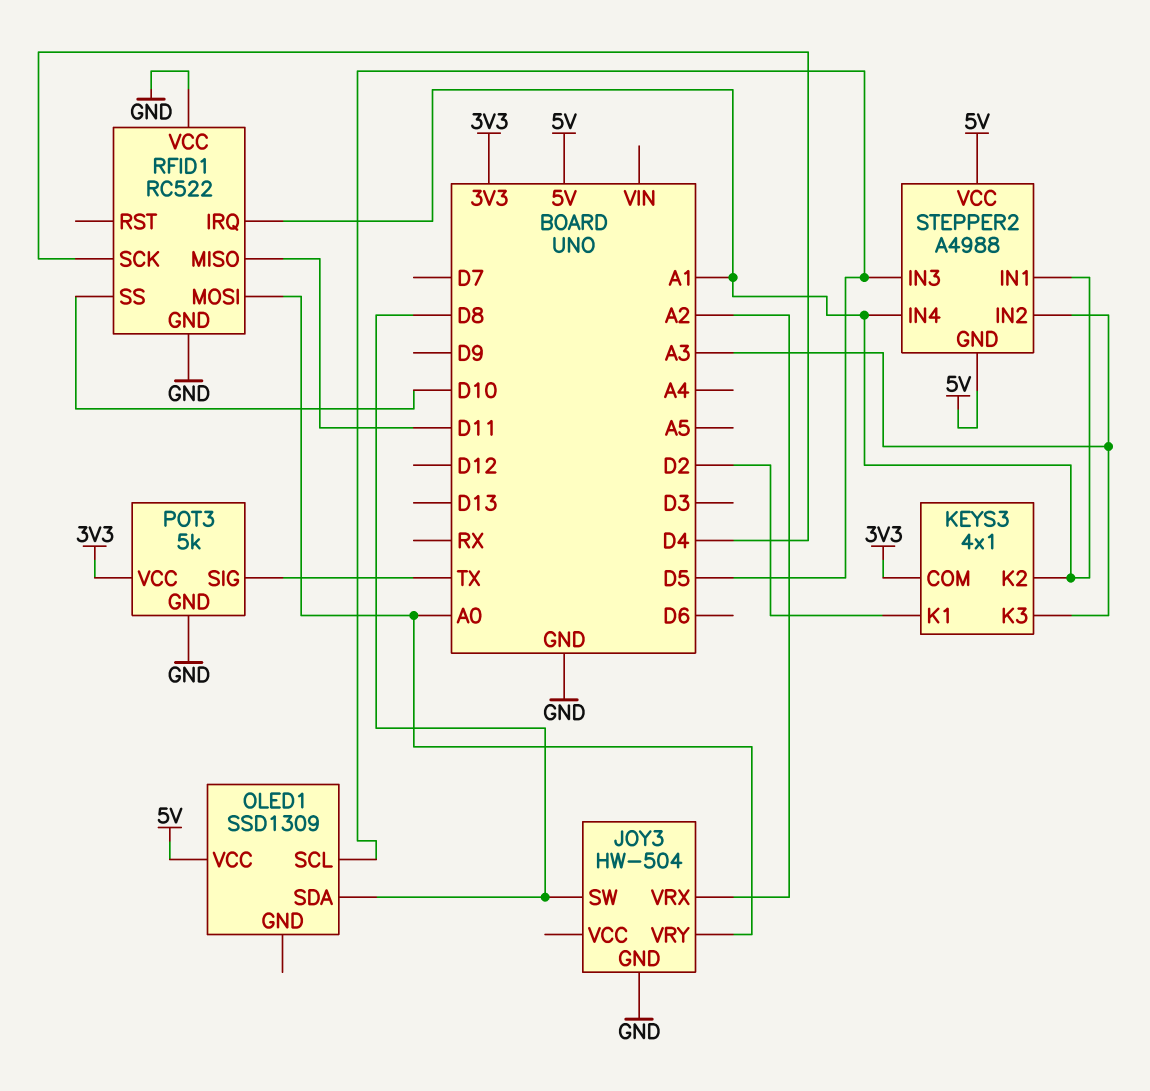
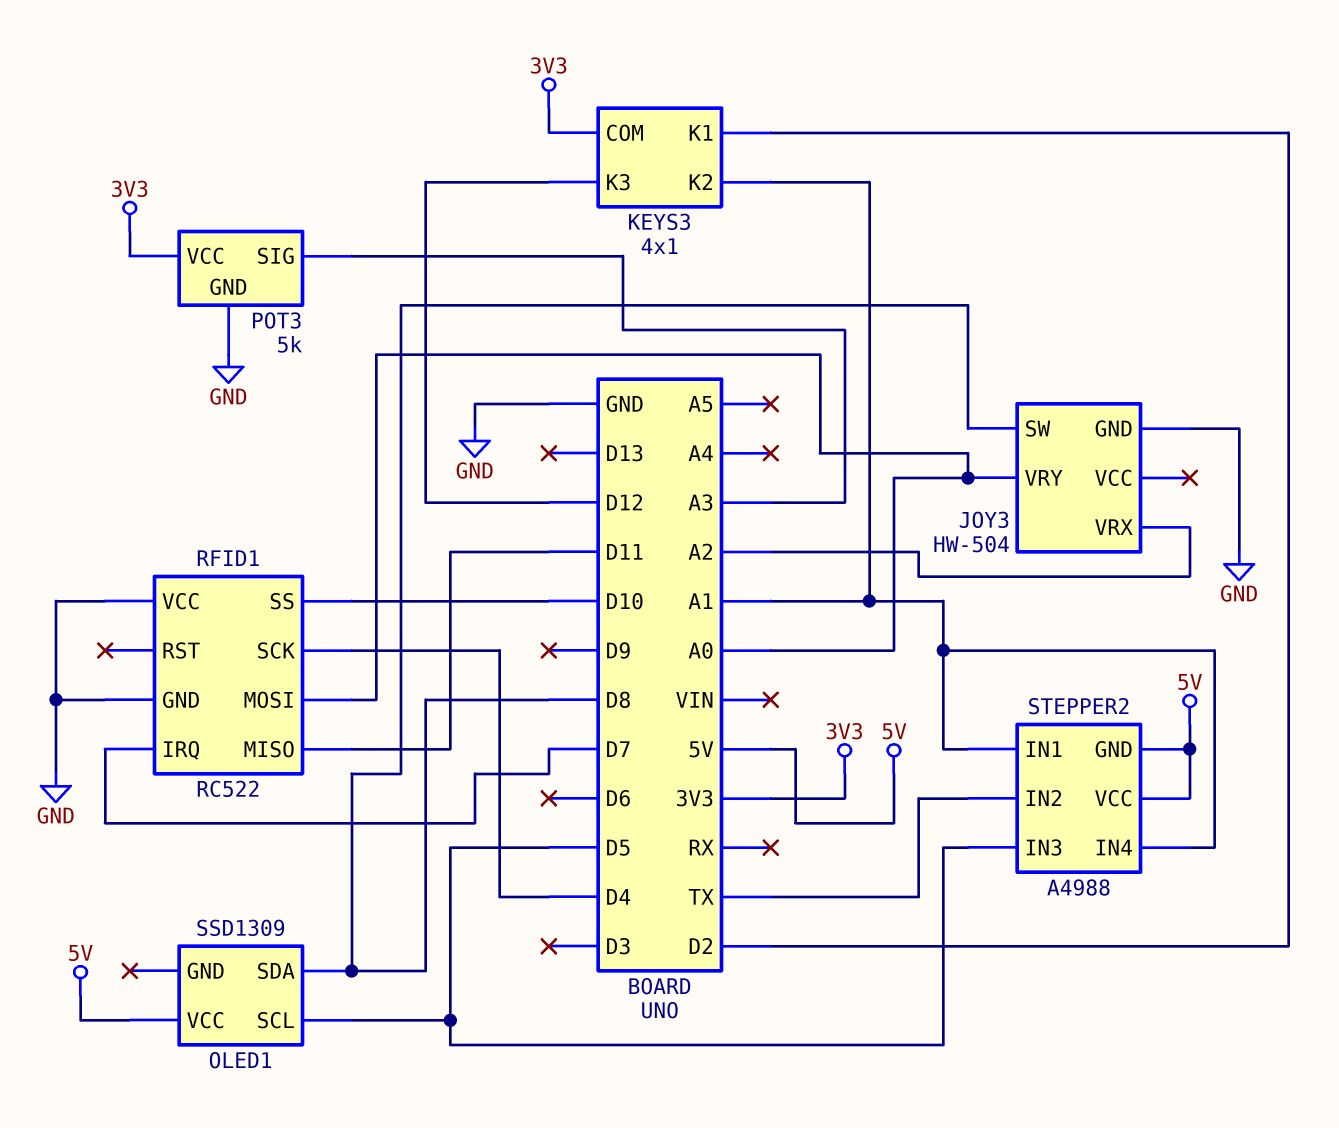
KEYS3 pin K3: A3 -> D12
POT3 pin SIG: TX -> A3
RFID1 pin IRQ: A1 -> D7
STEPPER2 pin IN2: A3 -> TX

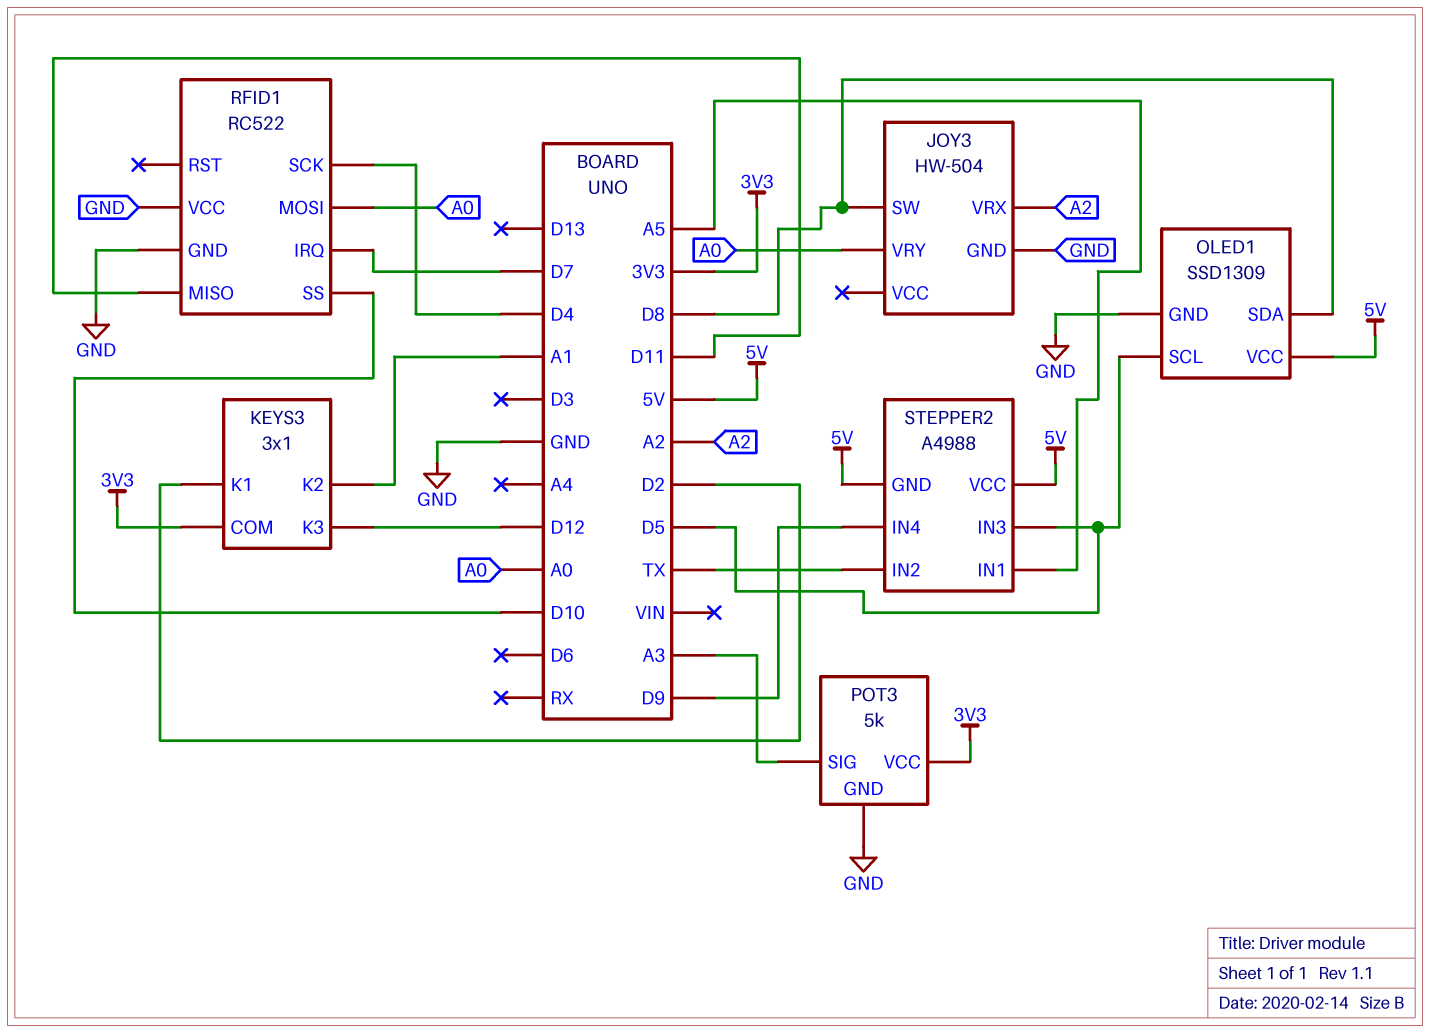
KEYS3: 4x1 -> 3x1
OLED1 pin GND: none -> GND
STEPPER2 pin IN1: A1 -> A5
STEPPER2 pin IN4: A1 -> D9

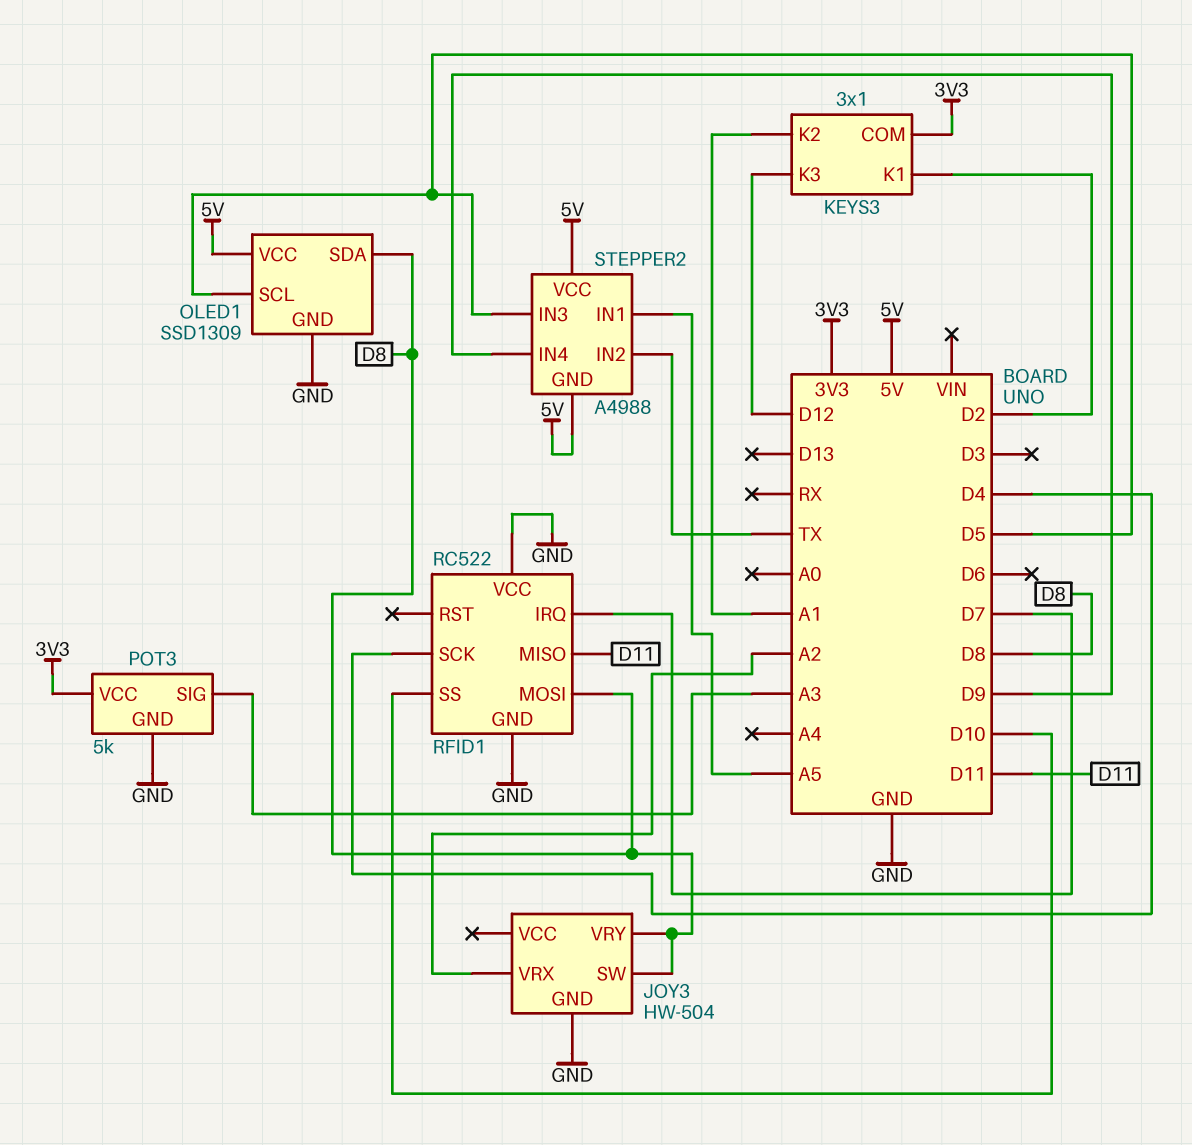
JOY3 pin VRY: A0 -> D8
RFID1 pin MOSI: A0 -> D8

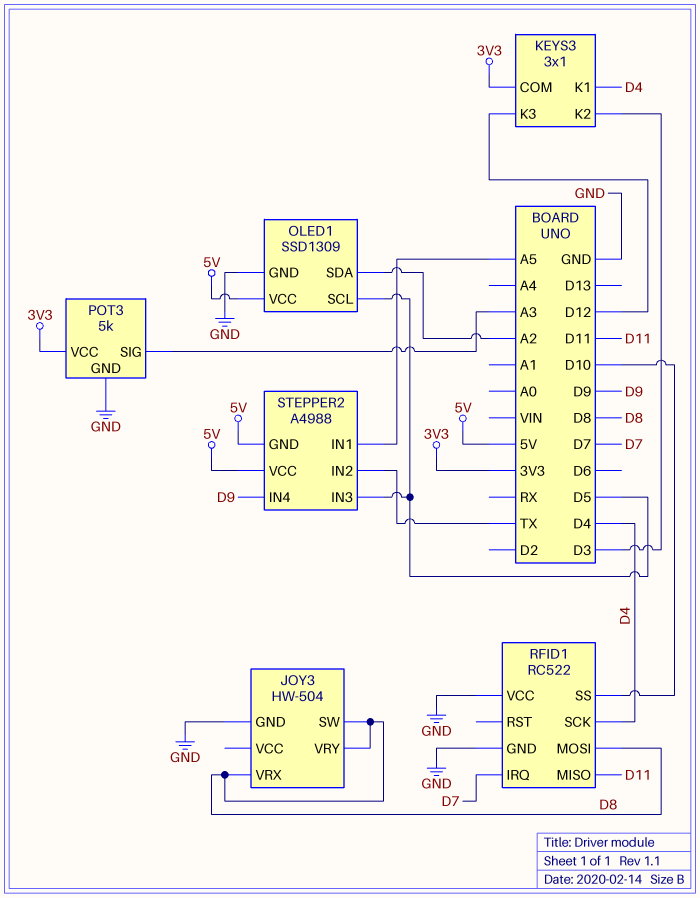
JOY3 pin VRX: A2 -> D8
KEYS3 pin K1: D2 -> D4
KEYS3 pin K2: A1 -> D3
OLED1 pin SDA: D8 -> A2

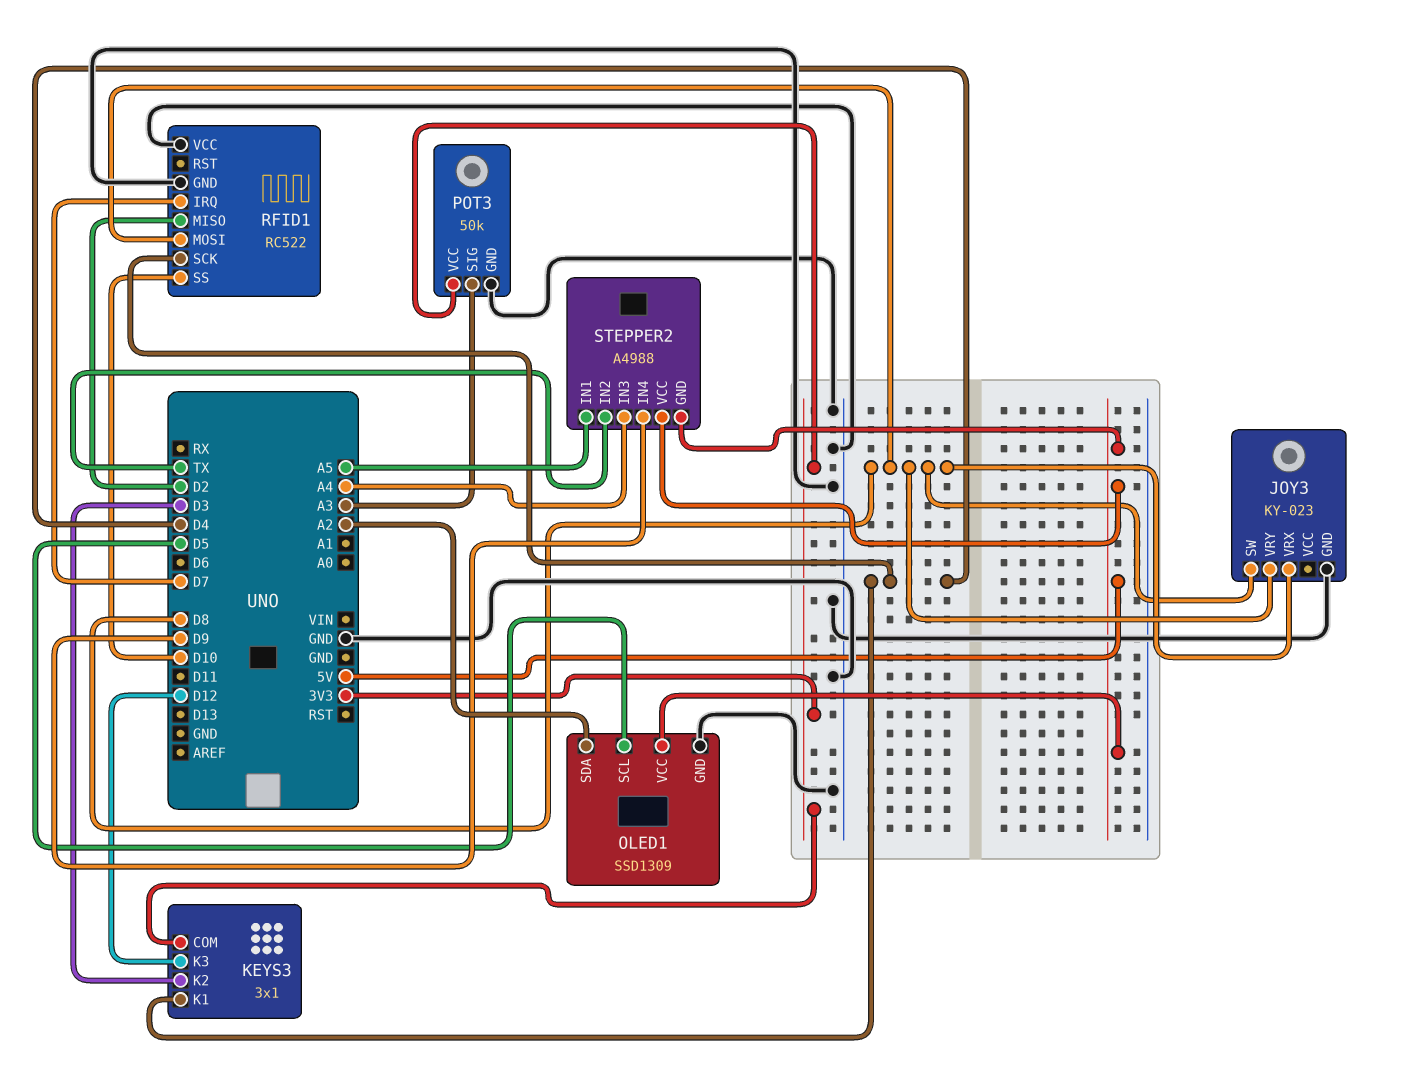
JOY3: HW-504 -> KY-023
POT3: 5k -> 50k
RFID1 pin MISO: D11 -> D2
STEPPER2 pin IN3: D5 -> A4

